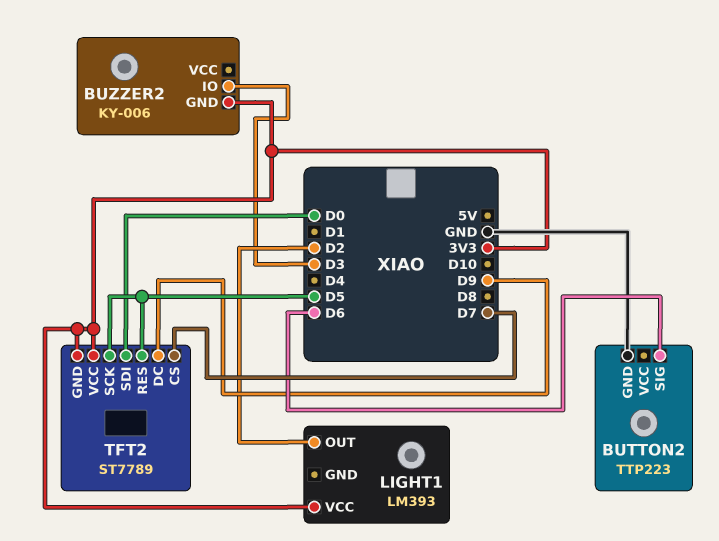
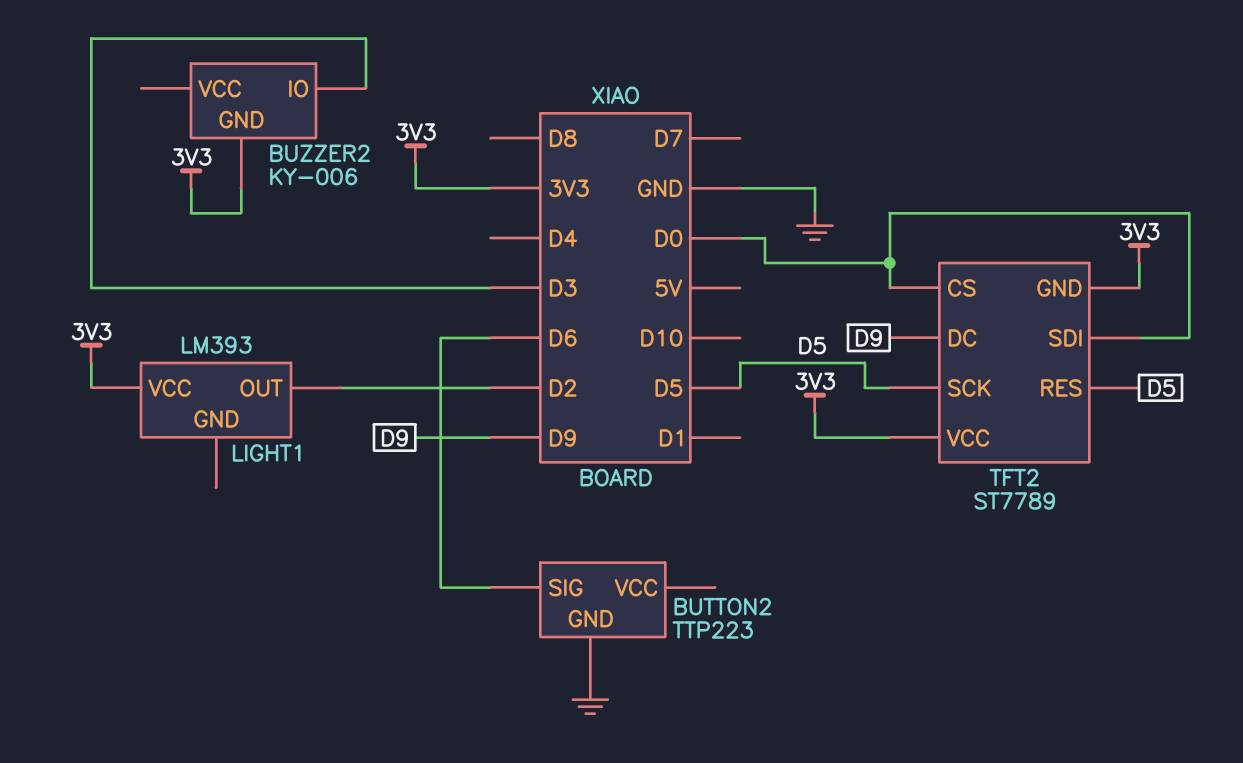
TFT2 pin CS: D7 -> D0

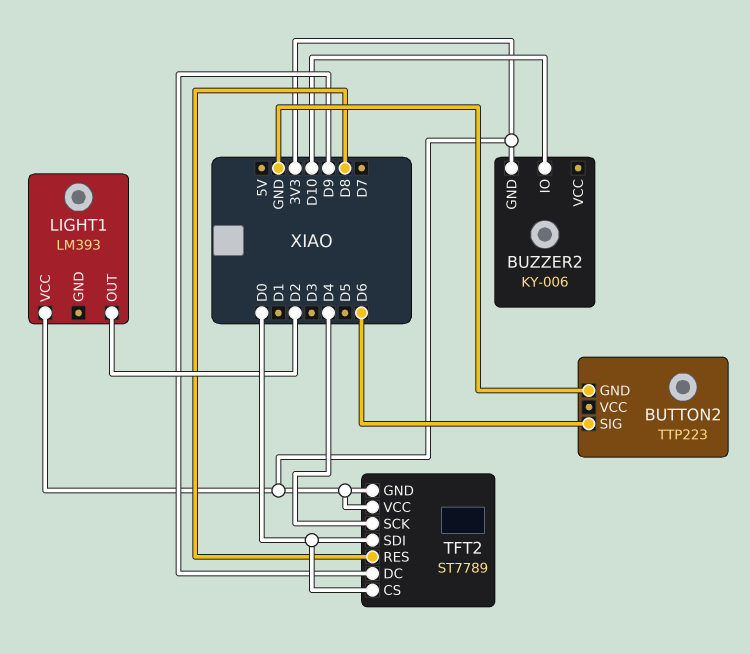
BUZZER2 pin IO: D3 -> D10
TFT2 pin RES: D5 -> D8
TFT2 pin SCK: D5 -> D4

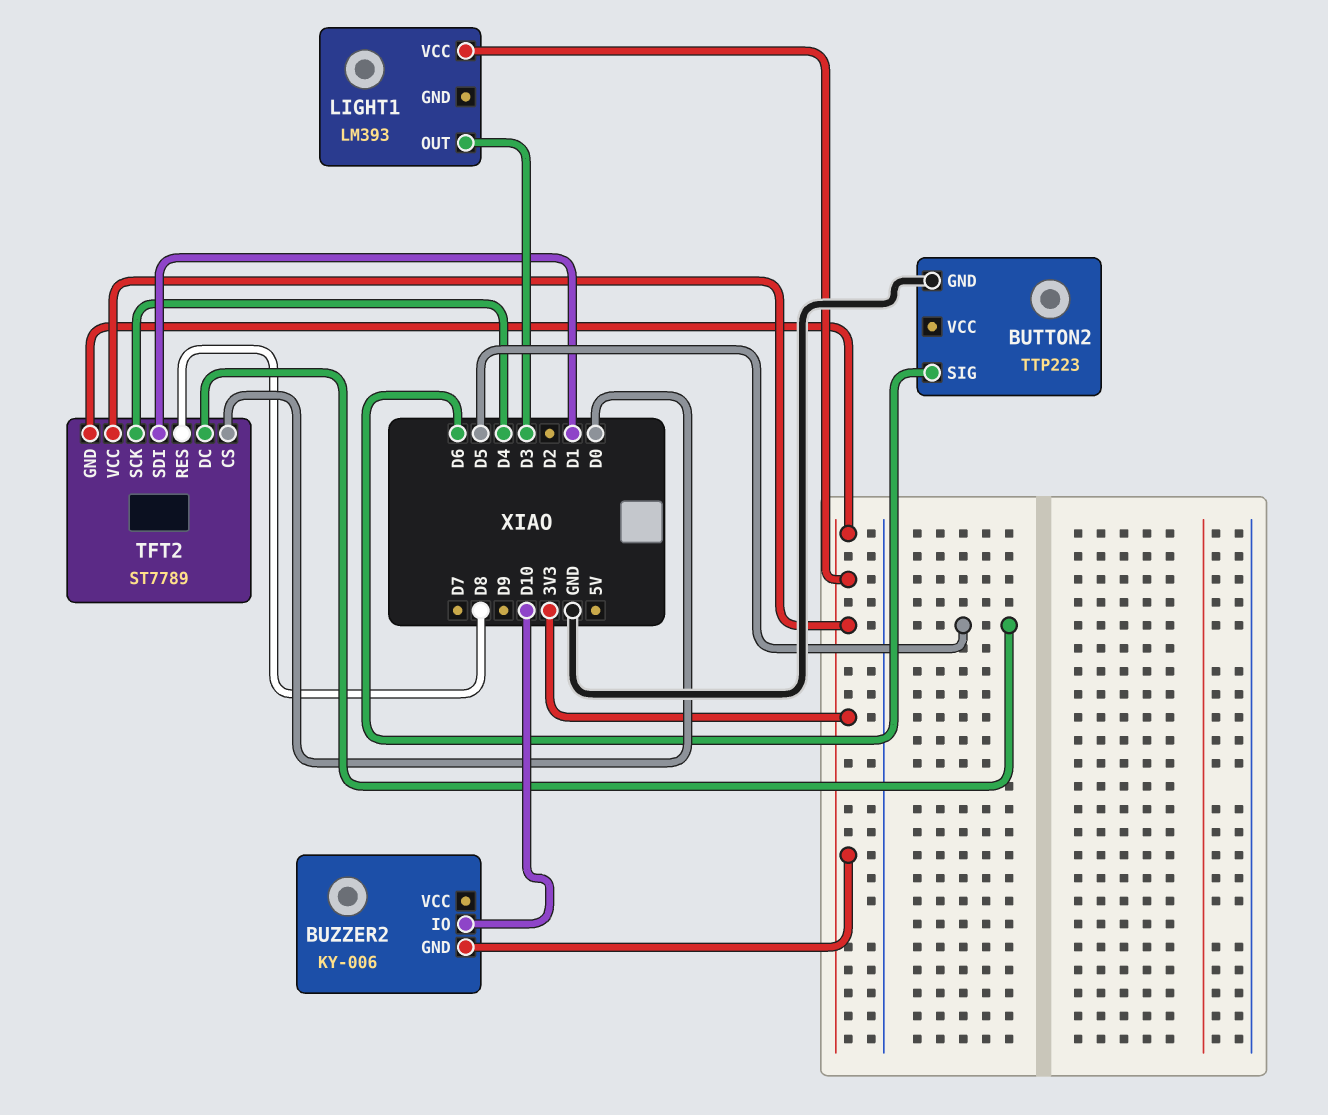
LIGHT1 pin OUT: D2 -> D3
TFT2 pin DC: D9 -> D5
TFT2 pin SDI: D0 -> D1

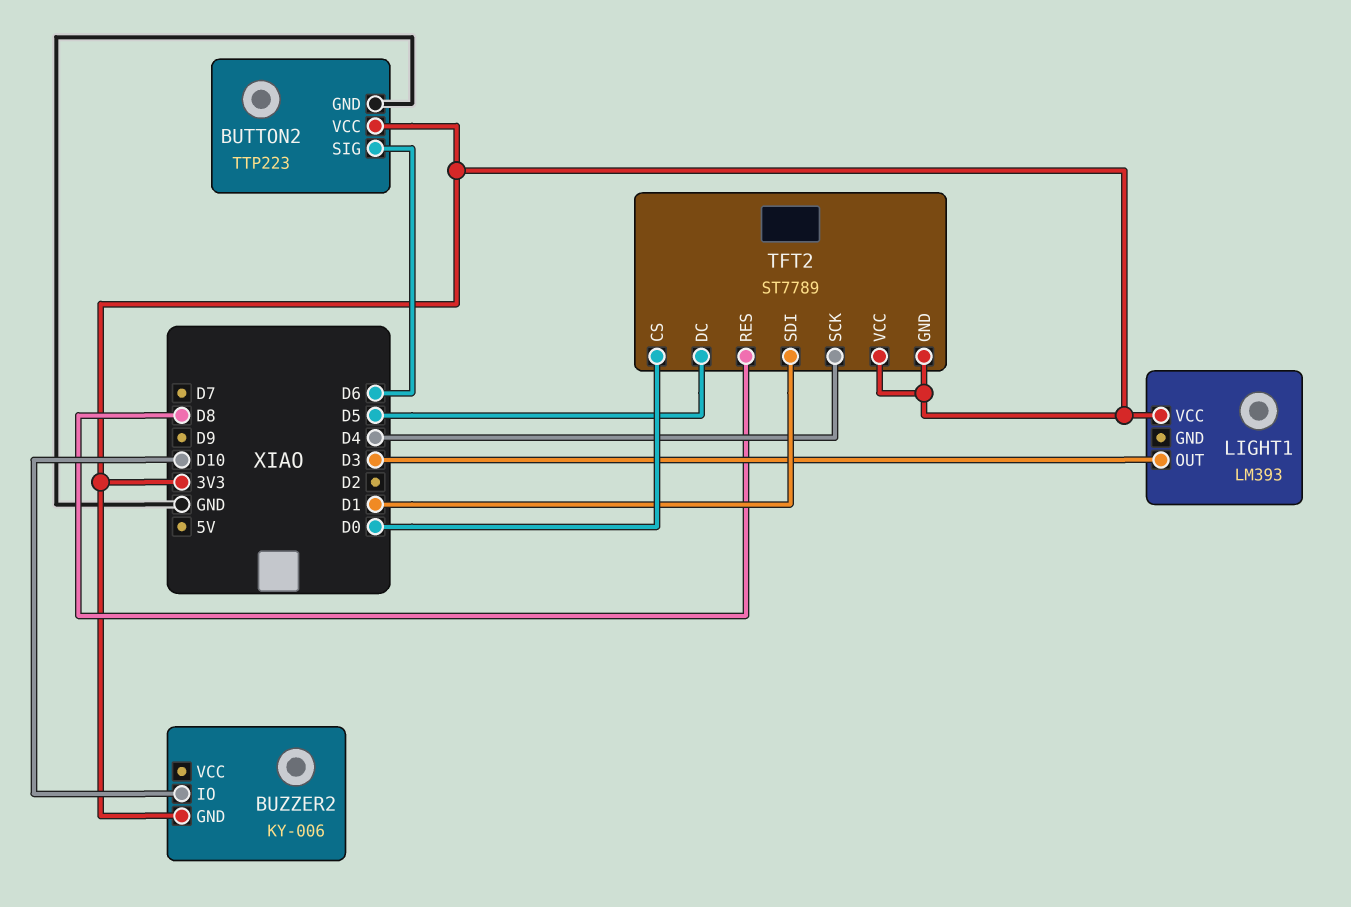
BUTTON2 pin VCC: none -> 3V3

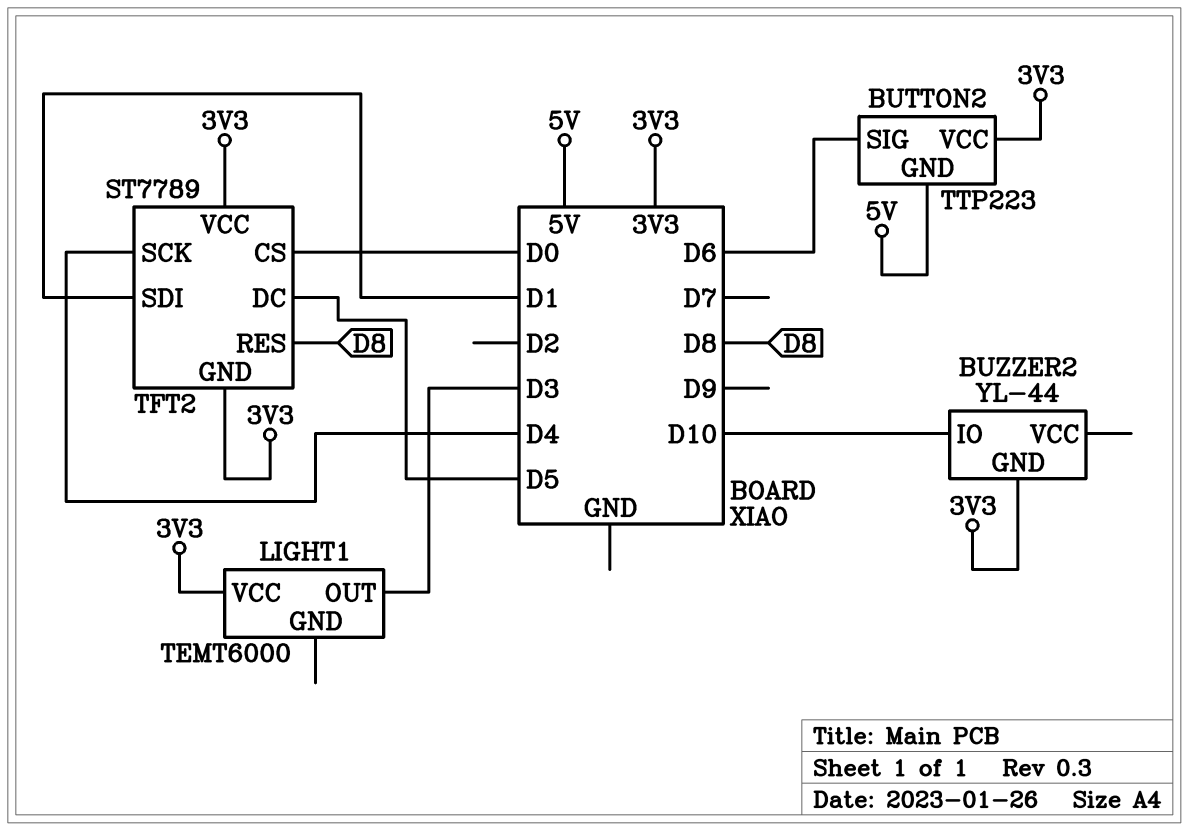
BUTTON2 pin GND: GND -> 5V
BUZZER2: KY-006 -> YL-44
LIGHT1: LM393 -> TEMT6000

